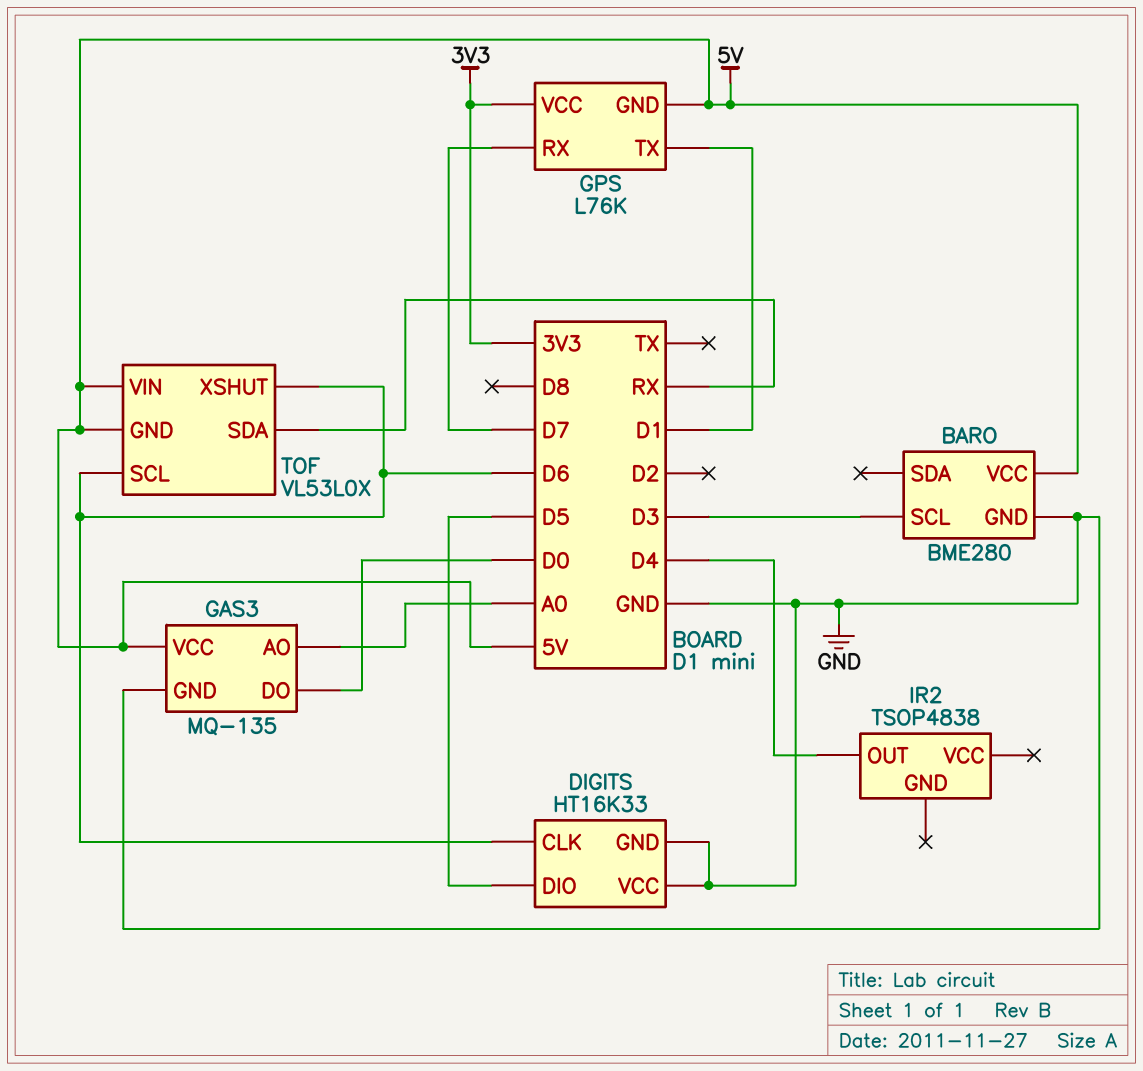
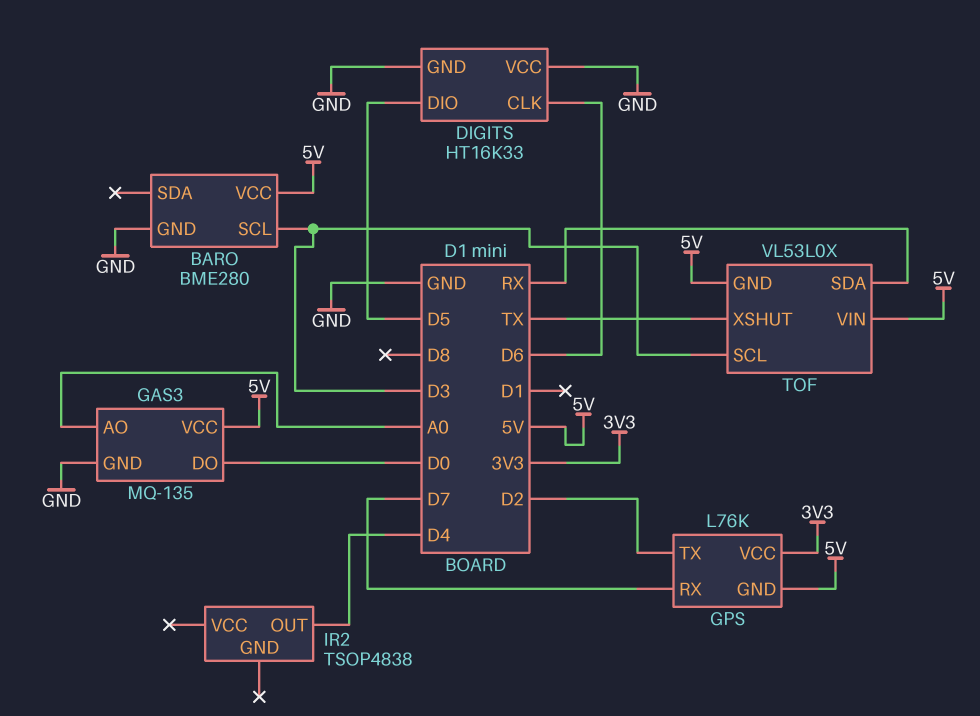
GPS pin TX: D1 -> D2
TOF pin SCL: D6 -> D3
TOF pin XSHUT: D6 -> TX

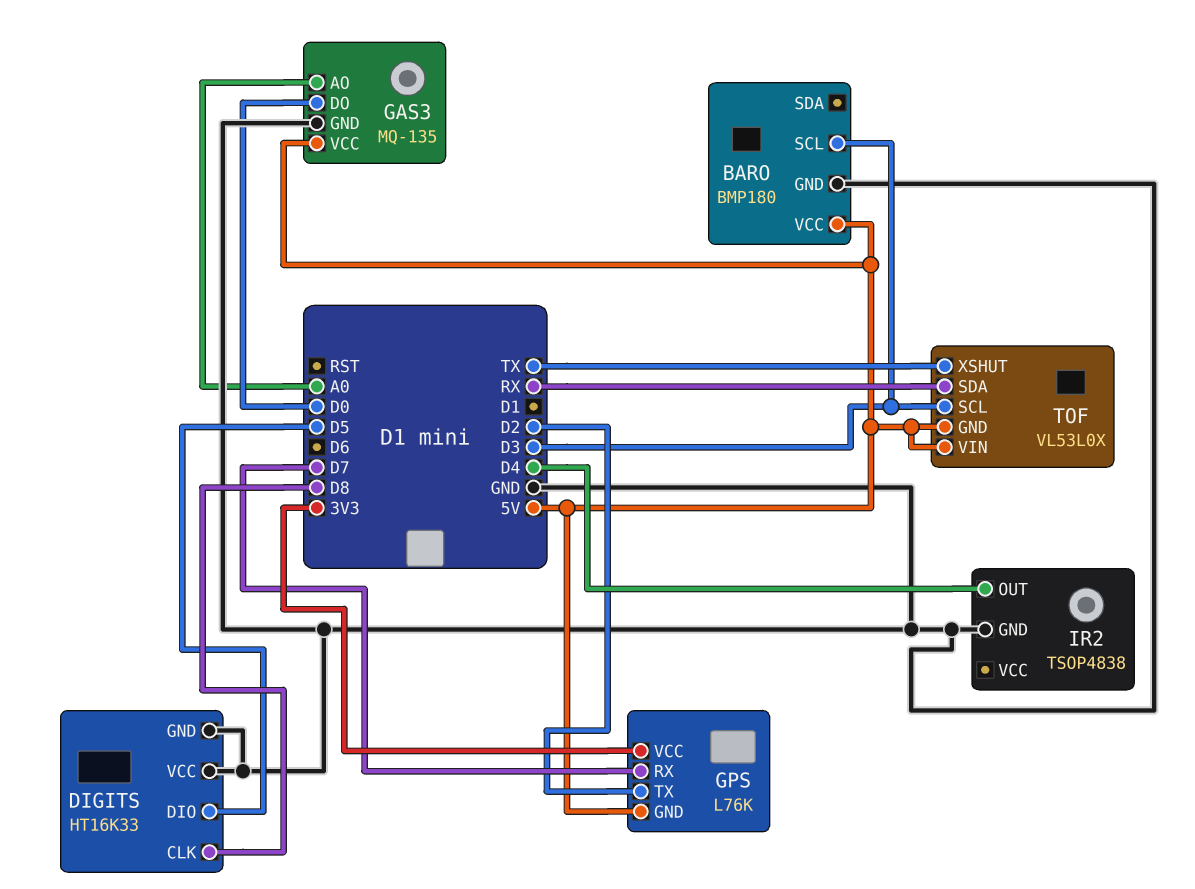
BARO: BME280 -> BMP180
DIGITS pin CLK: D6 -> D8
IR2 pin GND: none -> GND

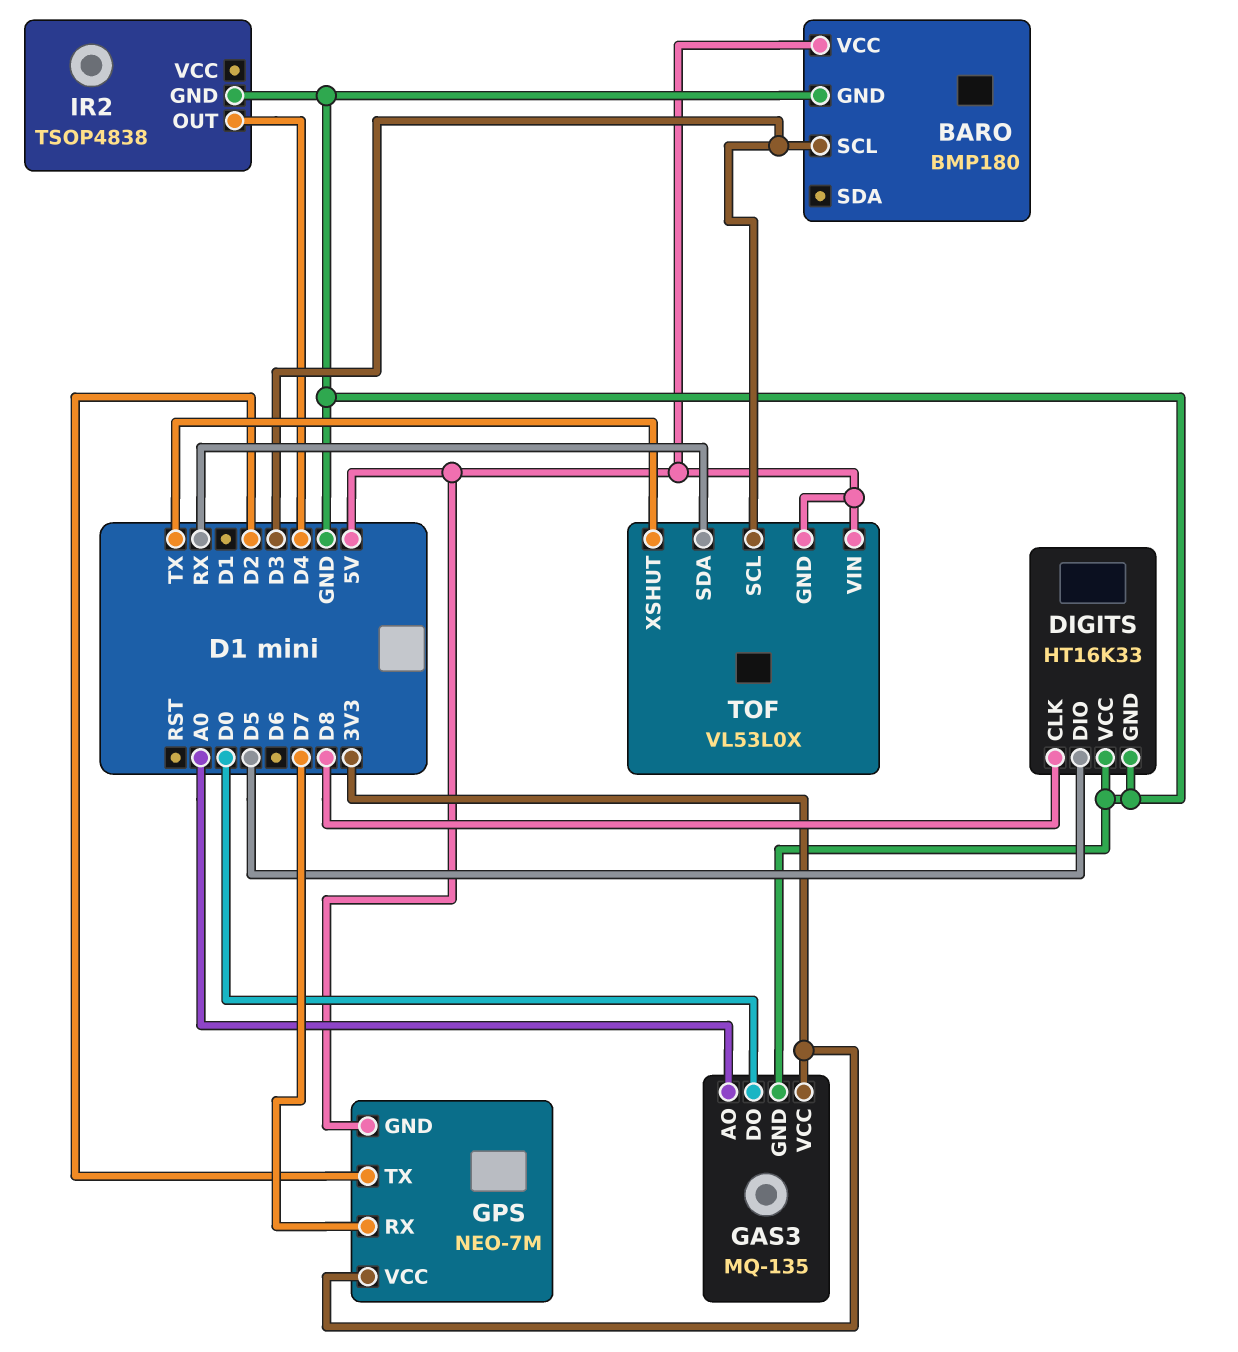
GAS3 pin VCC: 5V -> 3V3
GPS: L76K -> NEO-7M

